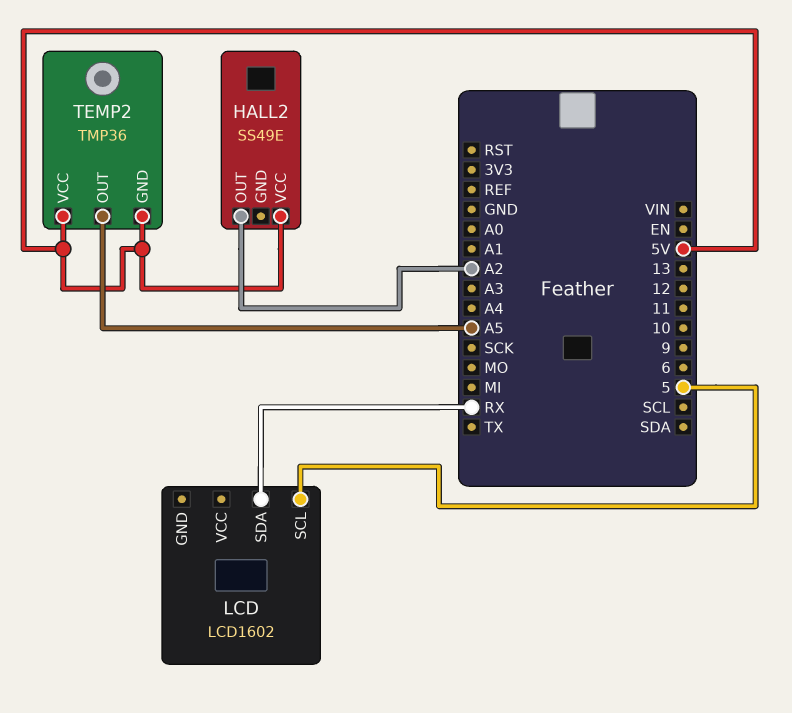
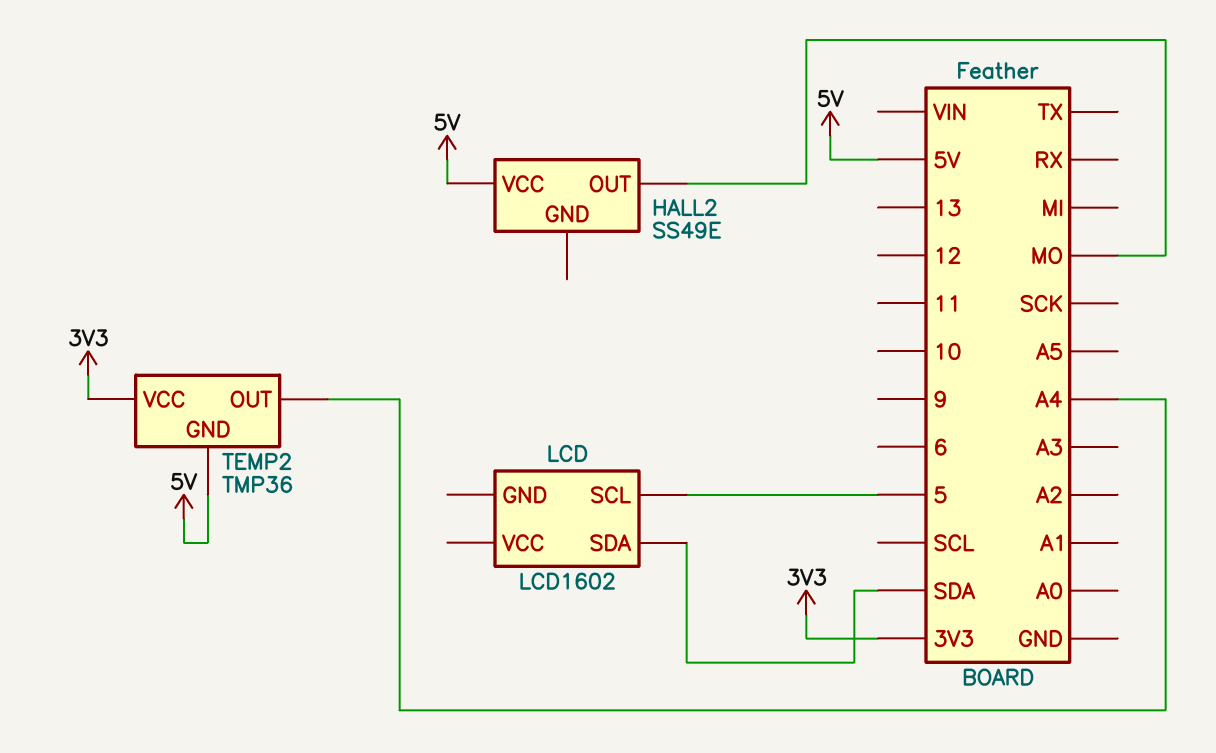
HALL2 pin OUT: A2 -> MO
LCD pin SDA: RX -> SDA
TEMP2 pin OUT: A5 -> A4
TEMP2 pin VCC: 5V -> 3V3

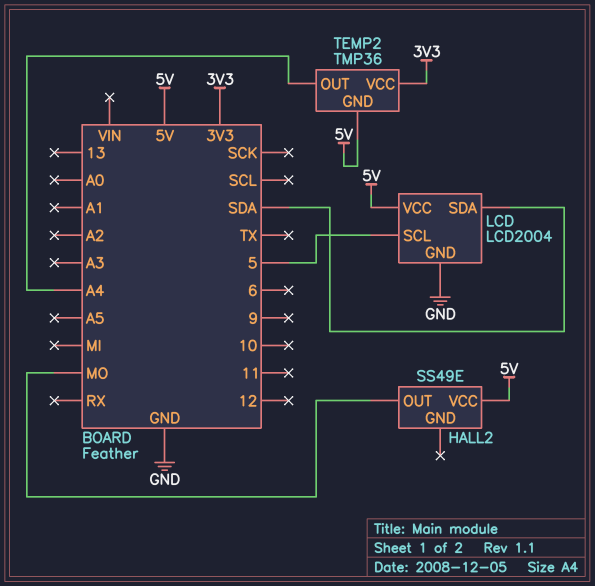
LCD: LCD1602 -> LCD2004
LCD pin GND: none -> GND
LCD pin VCC: none -> 5V

